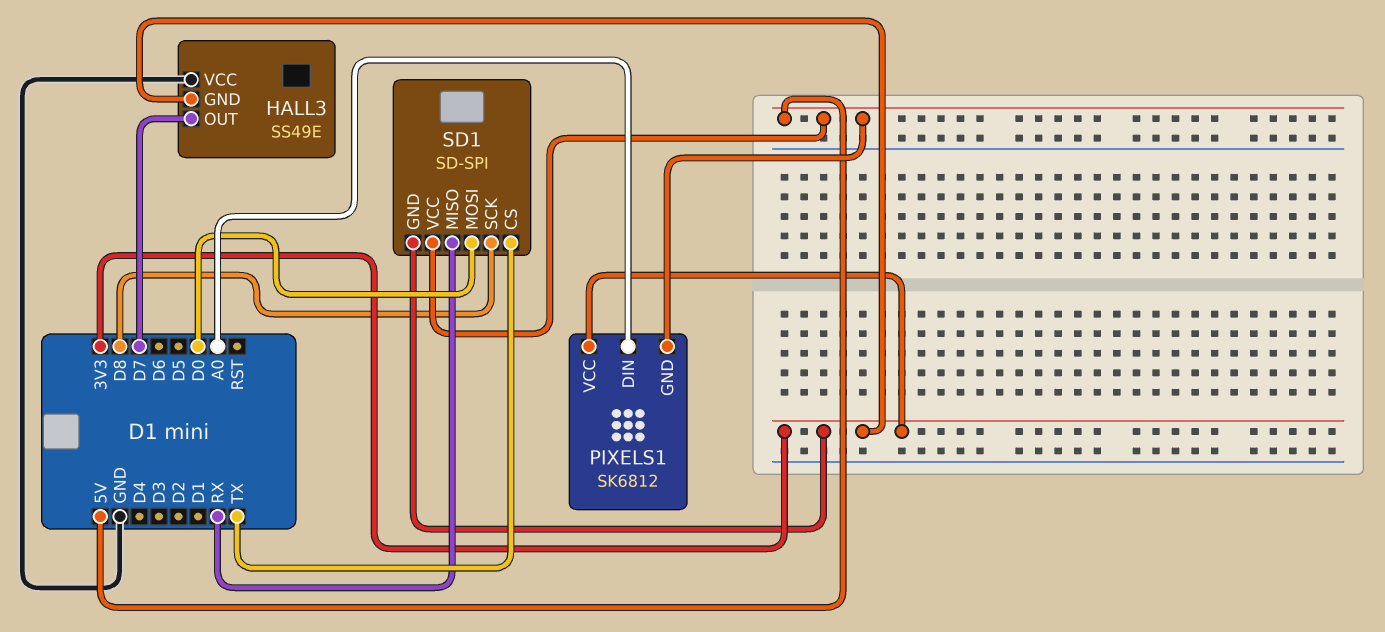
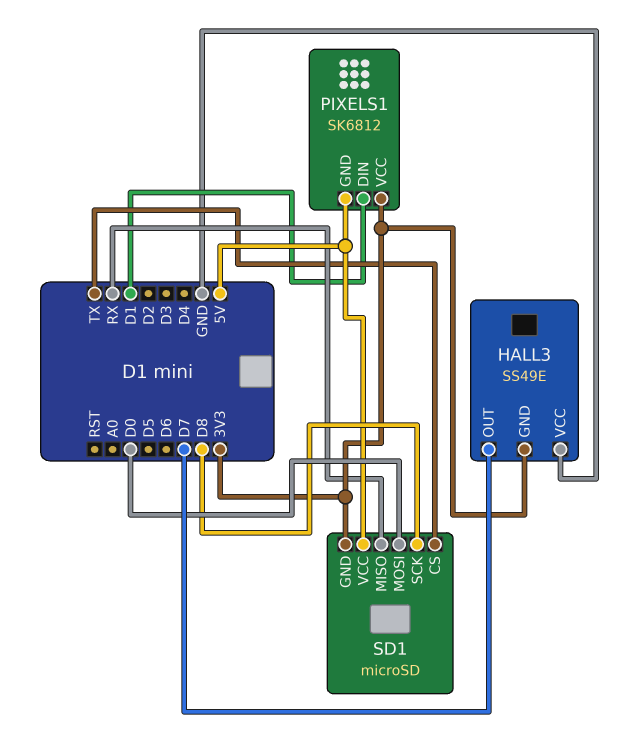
PIXELS1 pin DIN: A0 -> D1
SD1: SD-SPI -> microSD

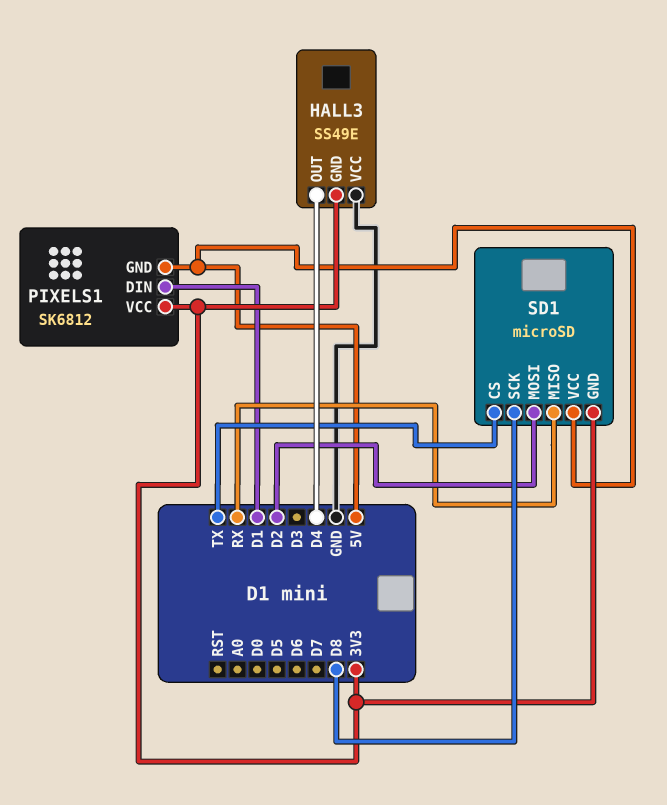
HALL3 pin OUT: D7 -> D4
SD1 pin MOSI: D0 -> D2

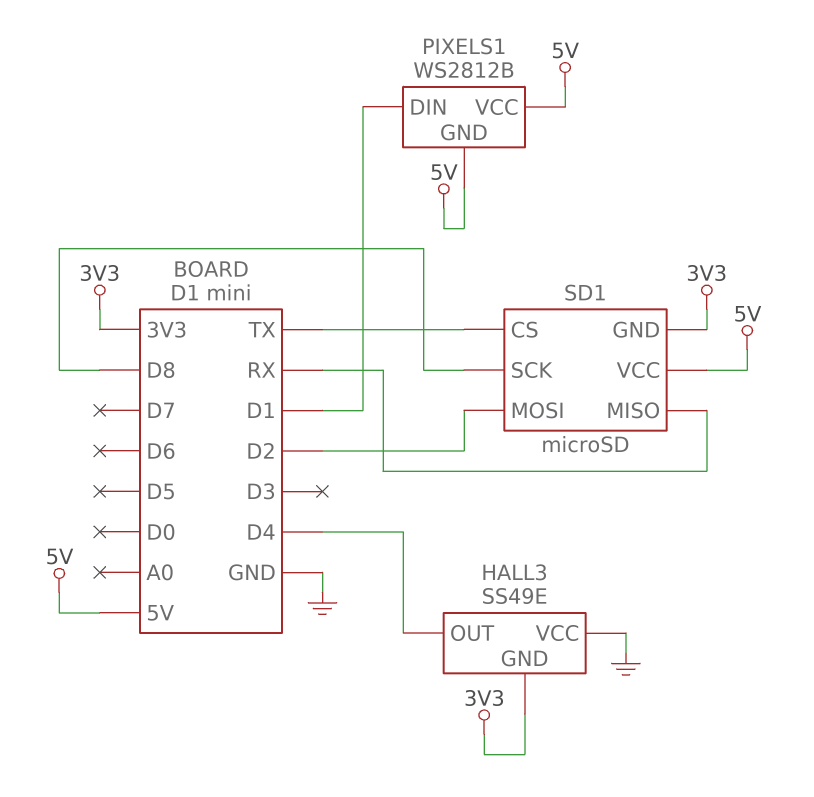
PIXELS1: SK6812 -> WS2812B
PIXELS1 pin VCC: 3V3 -> 5V

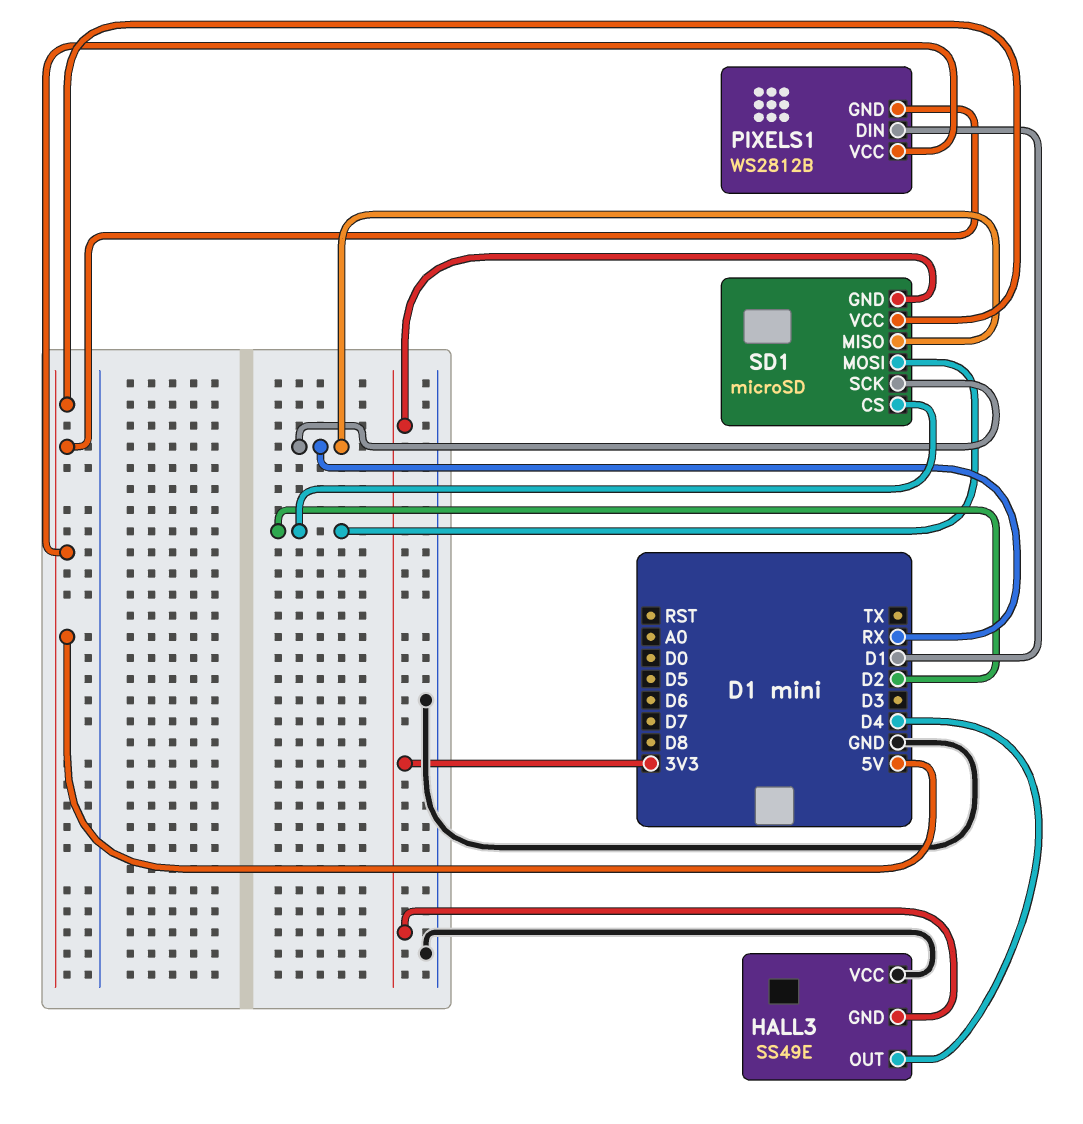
SD1 pin CS: TX -> D2
SD1 pin SCK: D8 -> RX

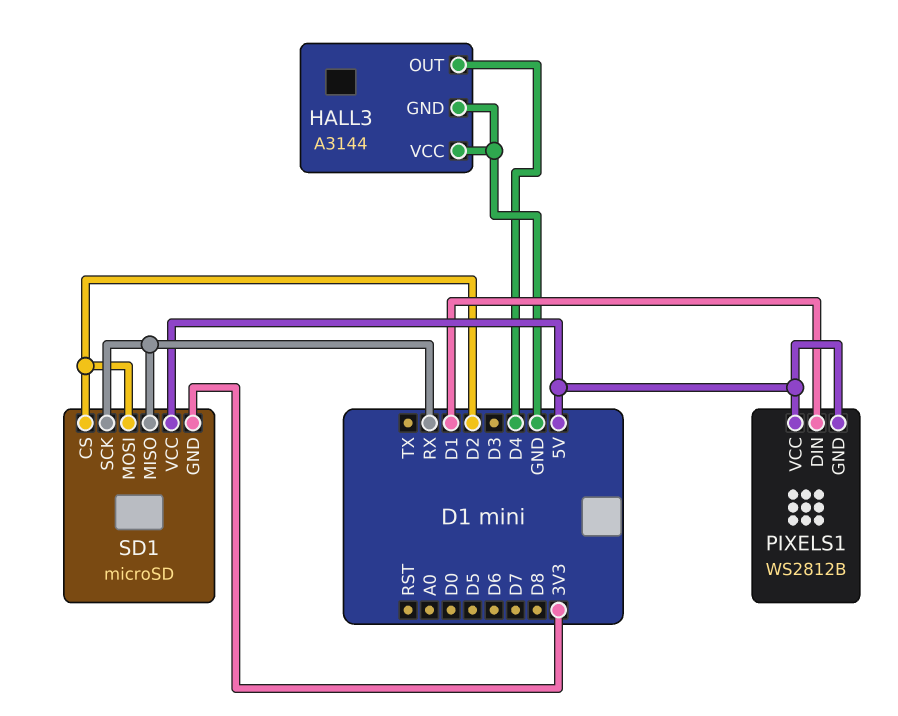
HALL3: SS49E -> A3144
HALL3 pin GND: 3V3 -> GND

